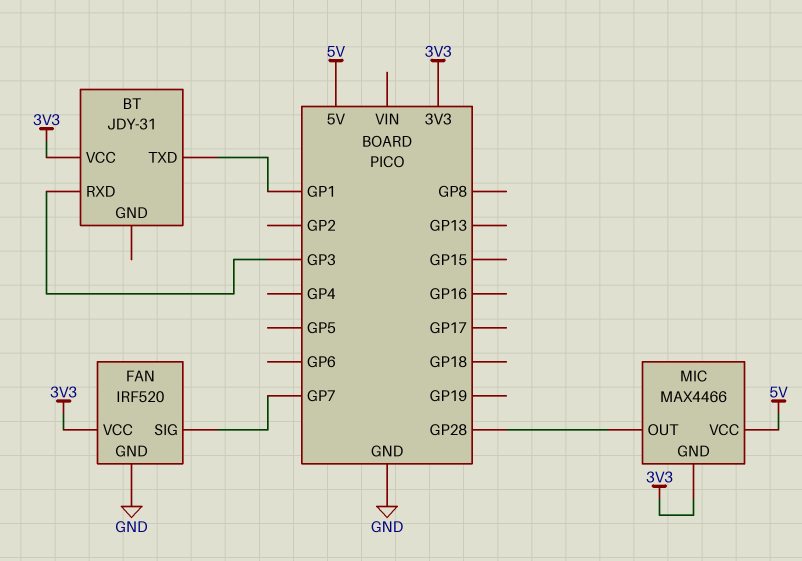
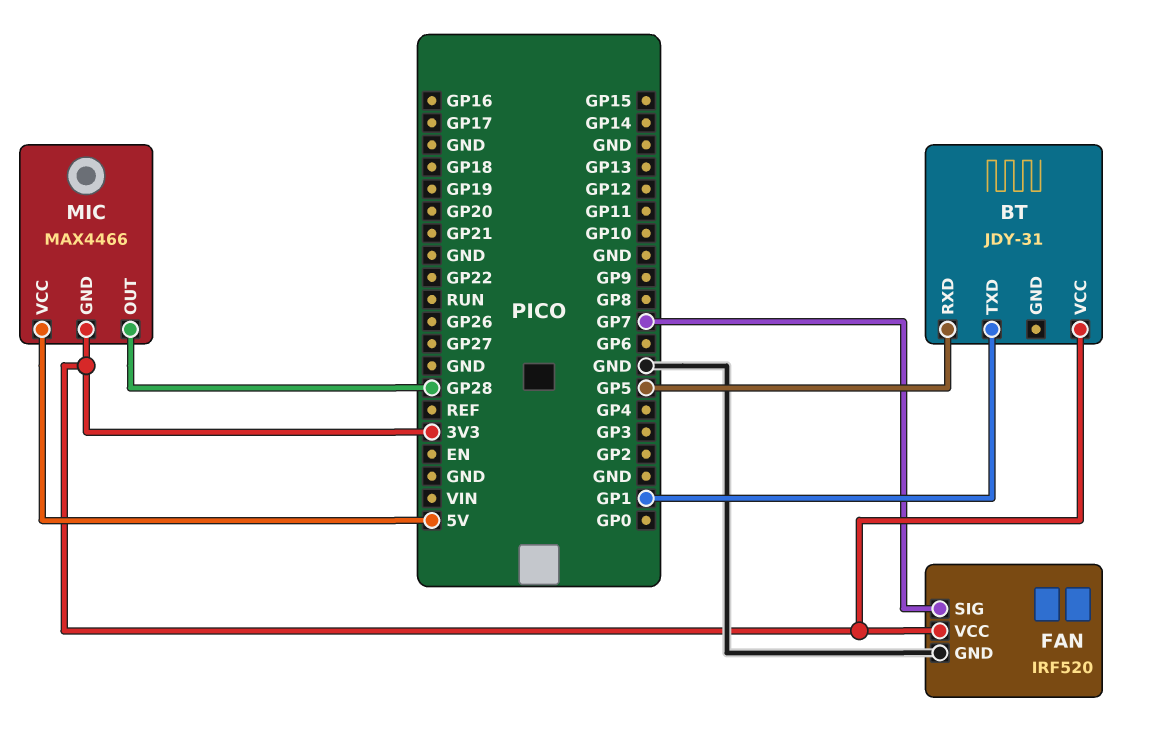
BT pin RXD: GP3 -> GP5

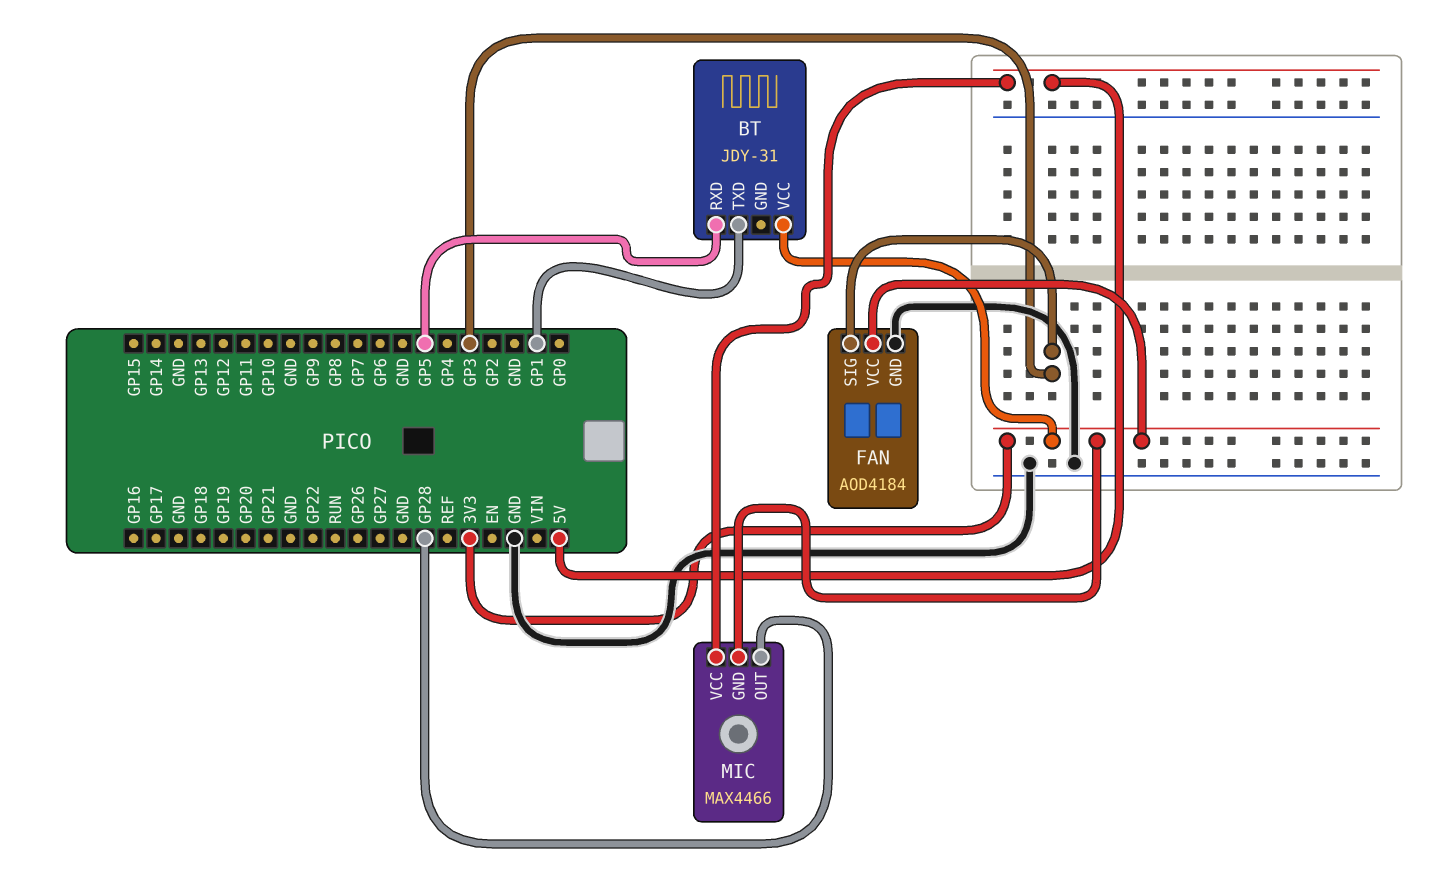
FAN: IRF520 -> AOD4184
FAN pin SIG: GP7 -> GP3

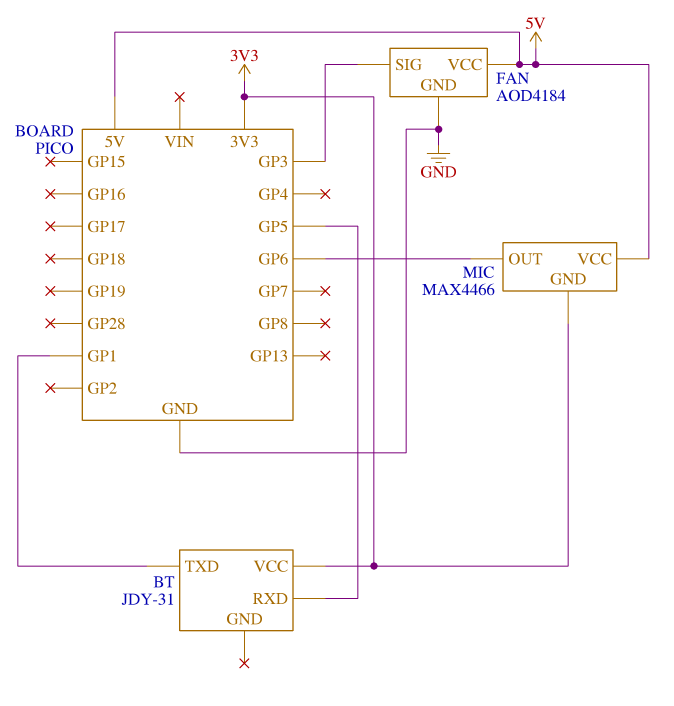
FAN pin VCC: 3V3 -> 5V
MIC pin OUT: GP28 -> GP6

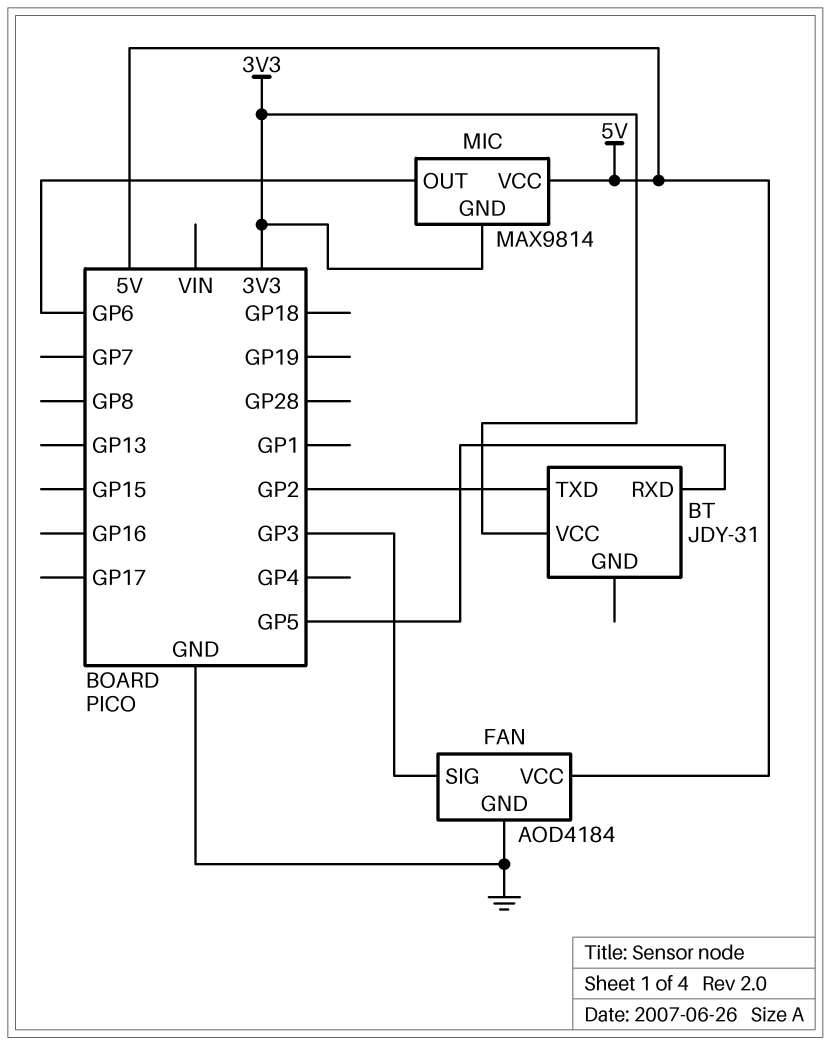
BT pin TXD: GP1 -> GP2
MIC: MAX4466 -> MAX9814

